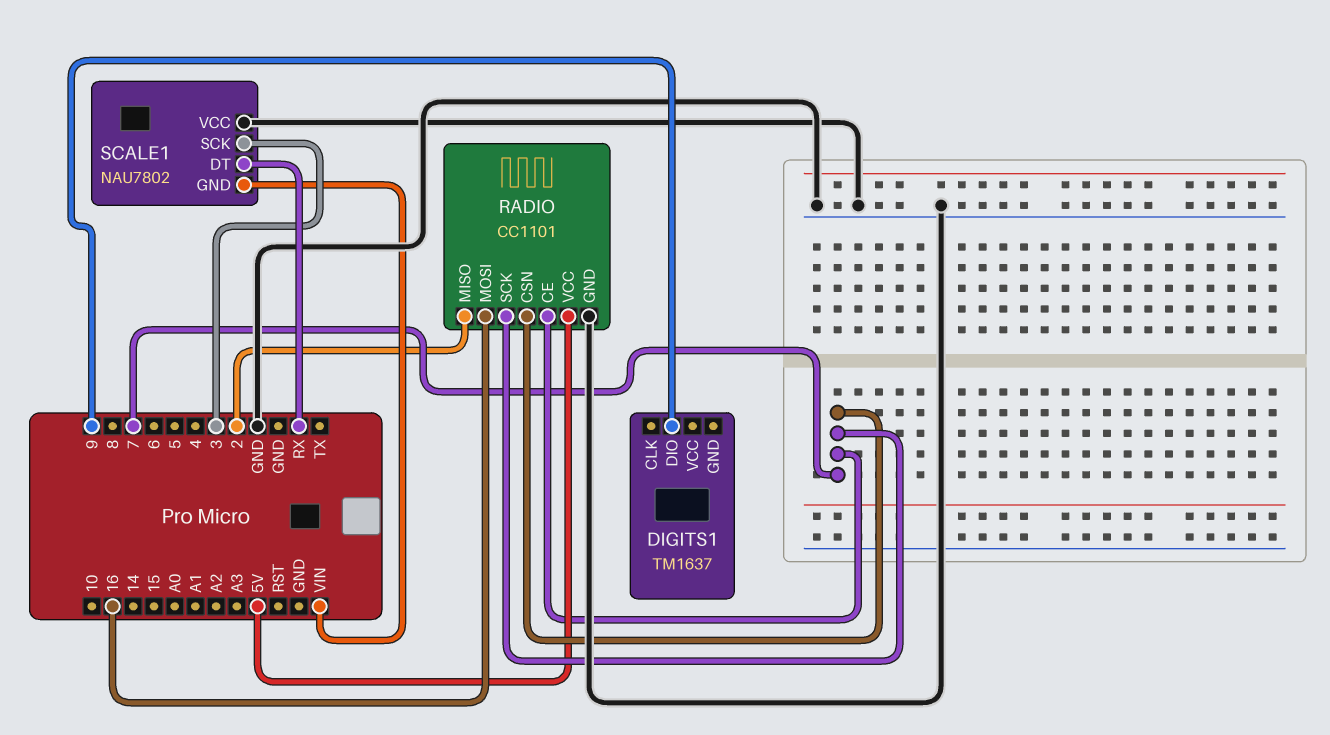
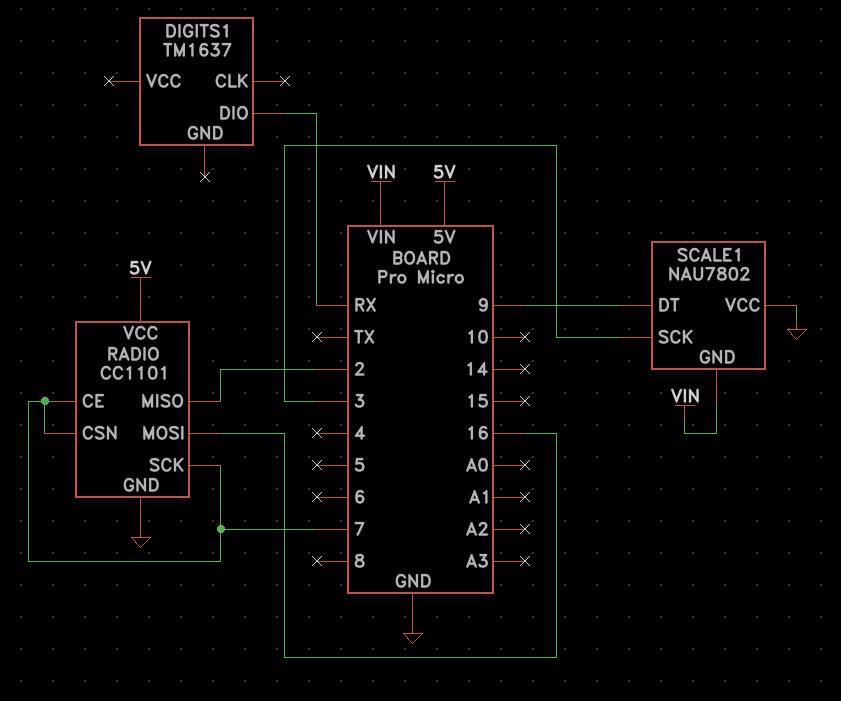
DIGITS1 pin DIO: 9 -> RX
SCALE1 pin DT: RX -> 9

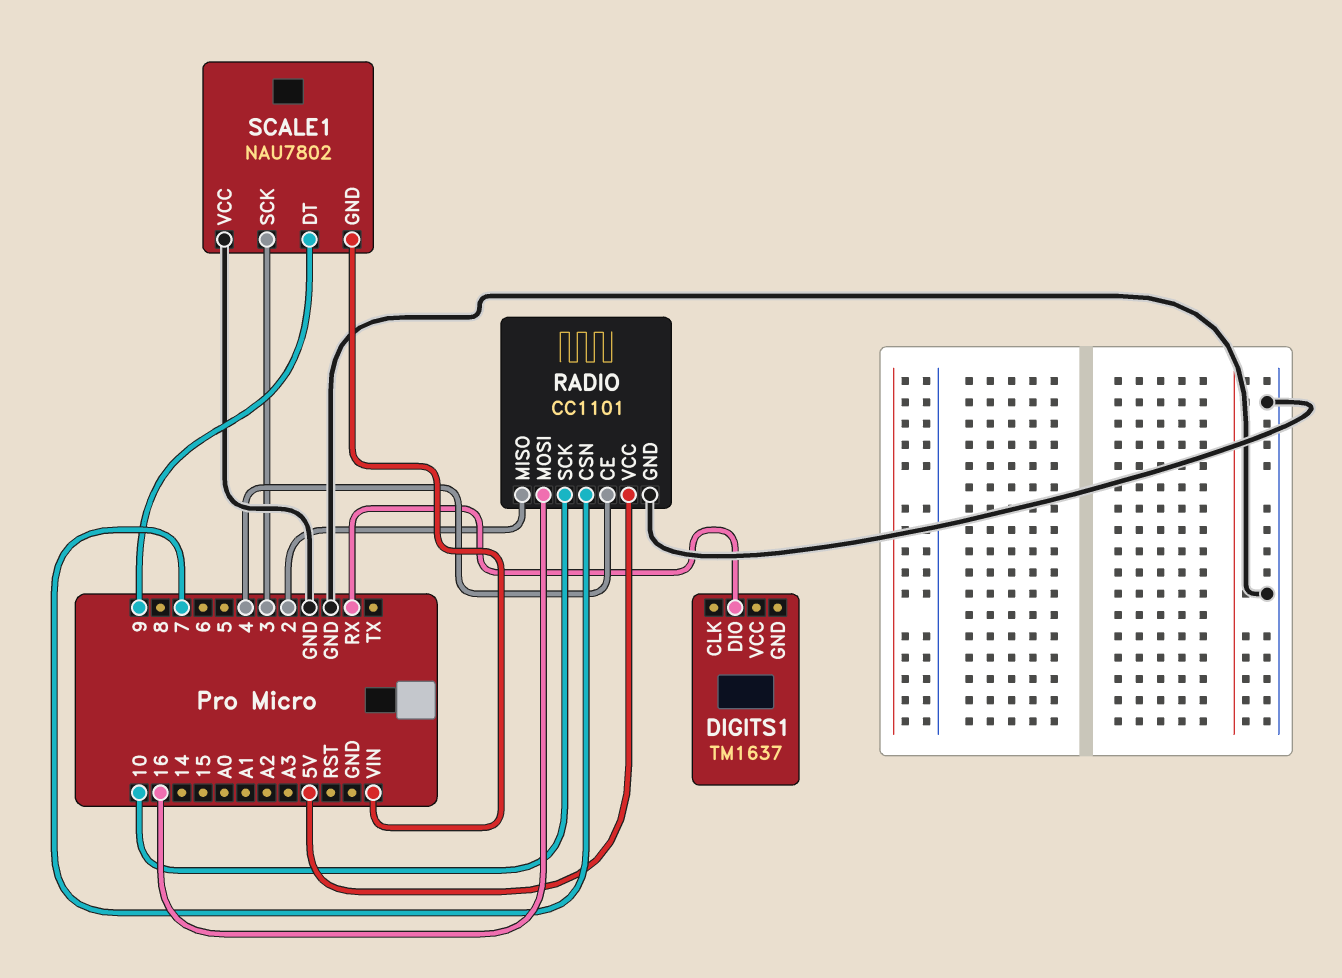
RADIO pin CE: 7 -> 4
RADIO pin SCK: 7 -> 10

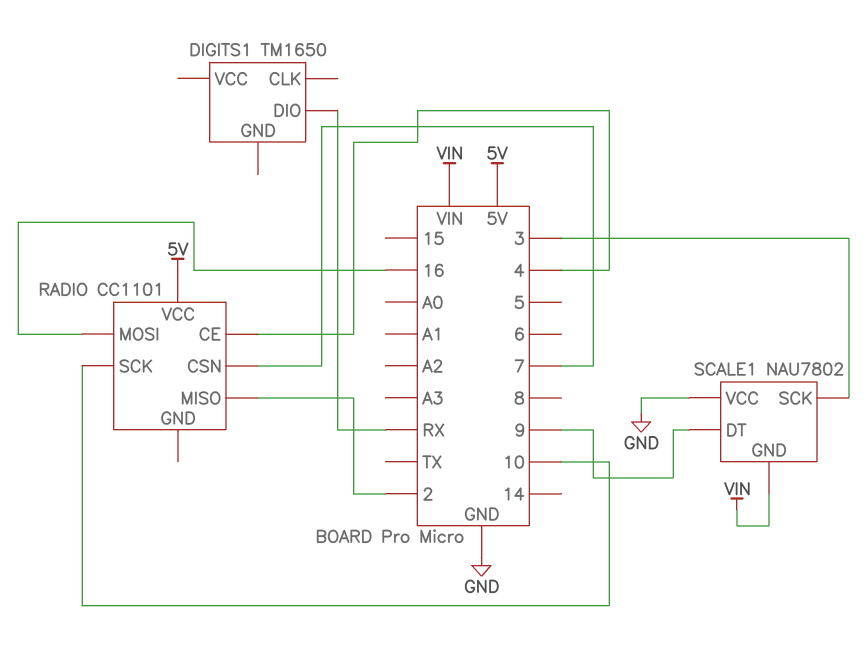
DIGITS1: TM1637 -> TM1650
RADIO pin GND: GND -> none

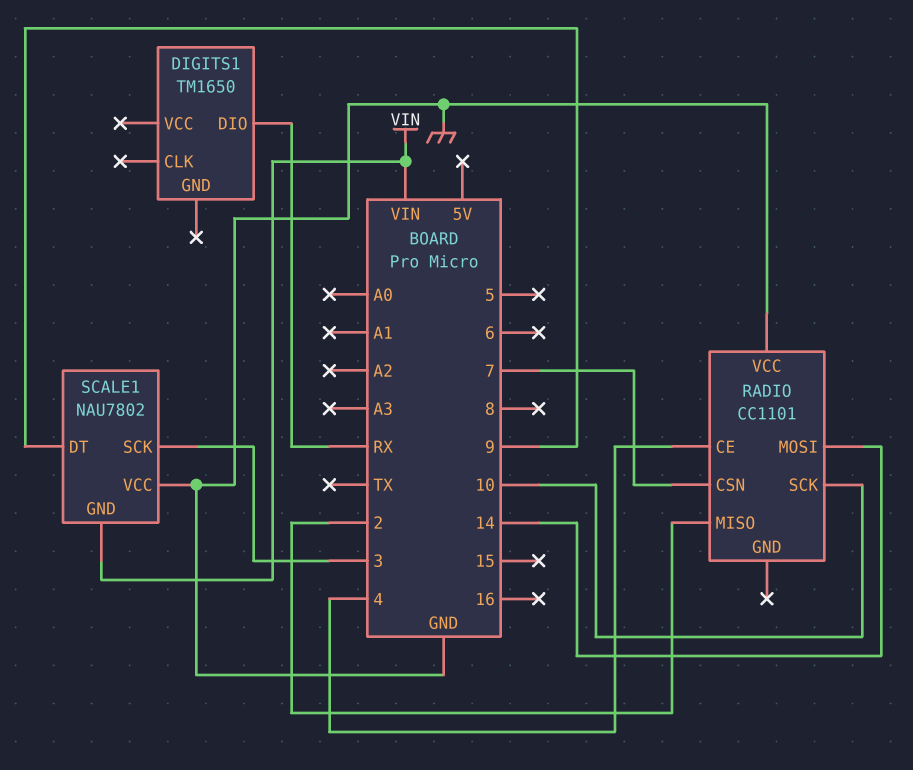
RADIO pin MOSI: 16 -> 14
RADIO pin VCC: 5V -> GND

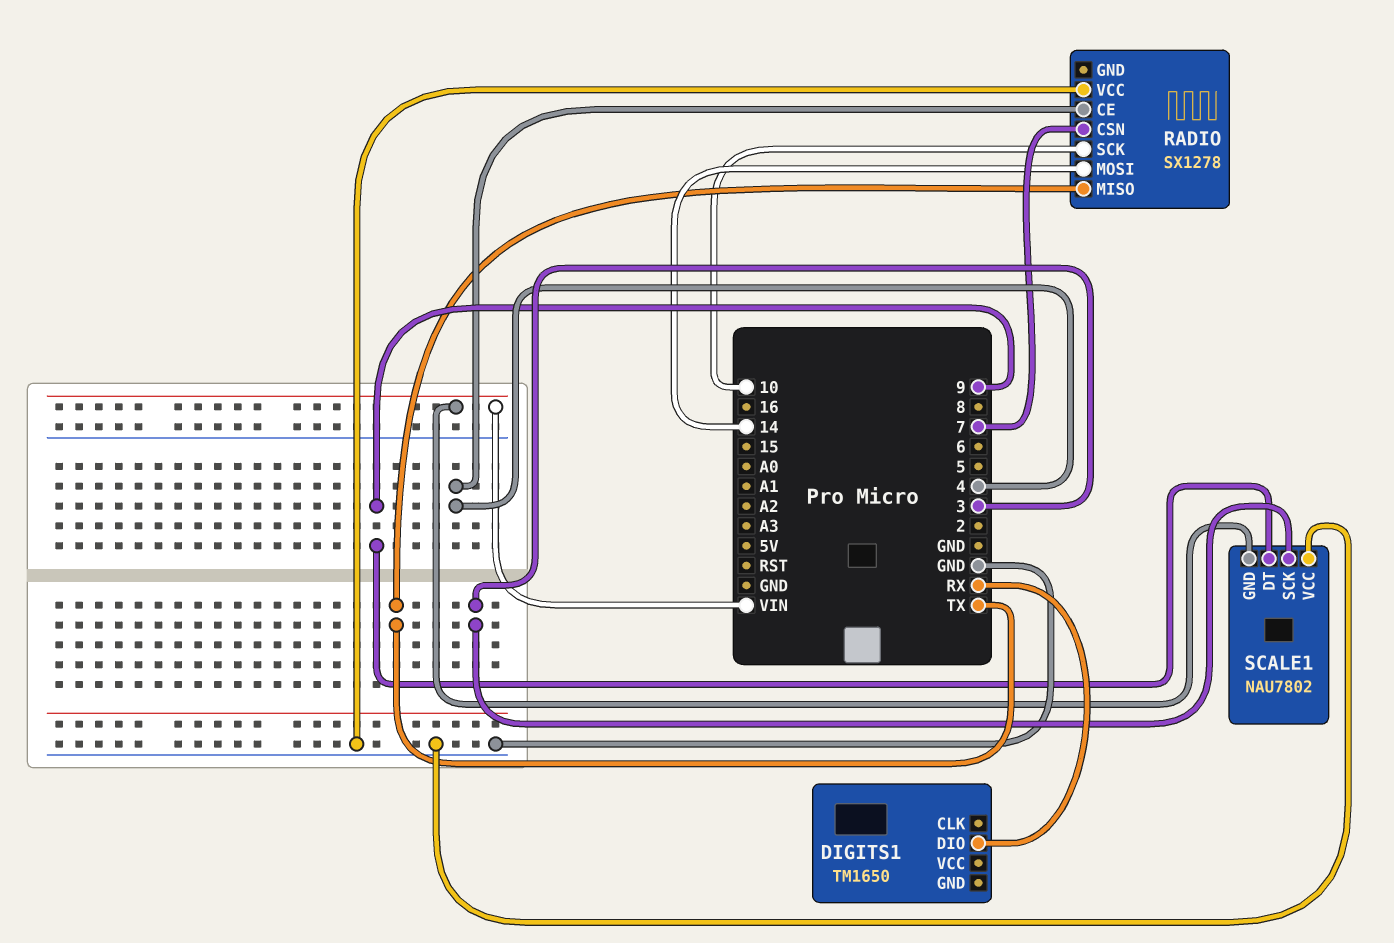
RADIO: CC1101 -> SX1278
RADIO pin MISO: 2 -> TX

